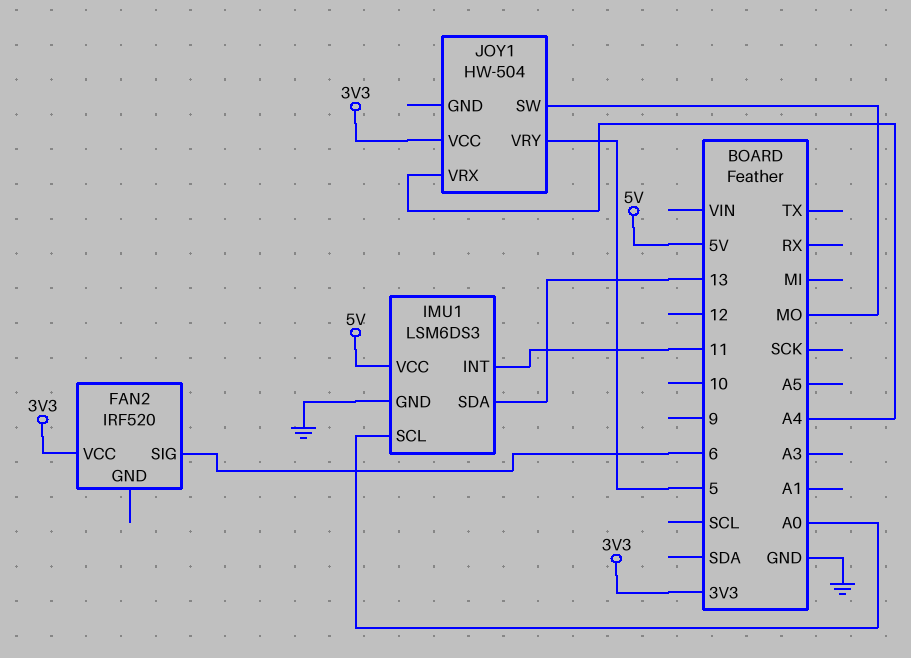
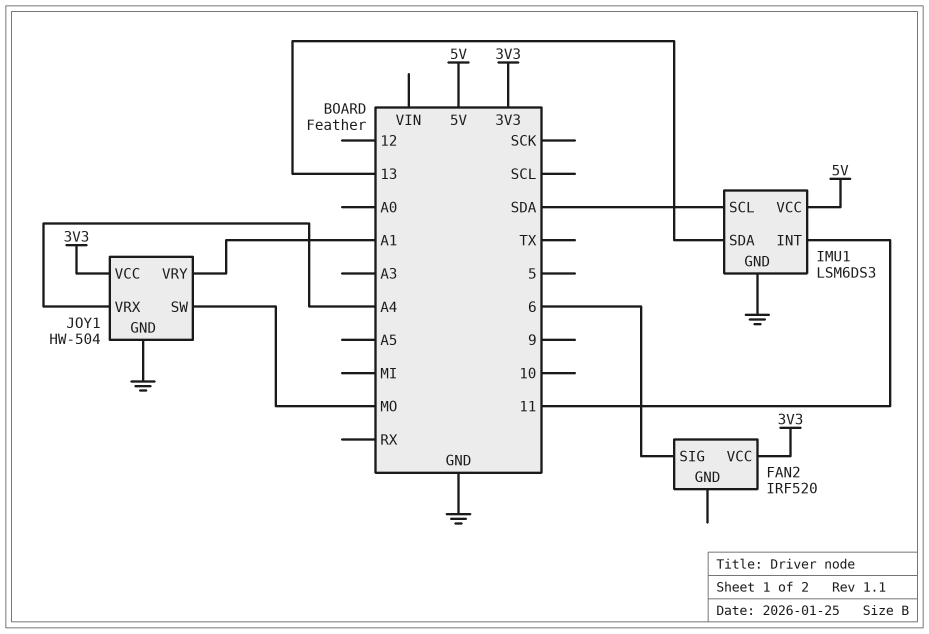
IMU1 pin SCL: A0 -> SDA
JOY1 pin GND: none -> GND
JOY1 pin VRY: 5 -> A1

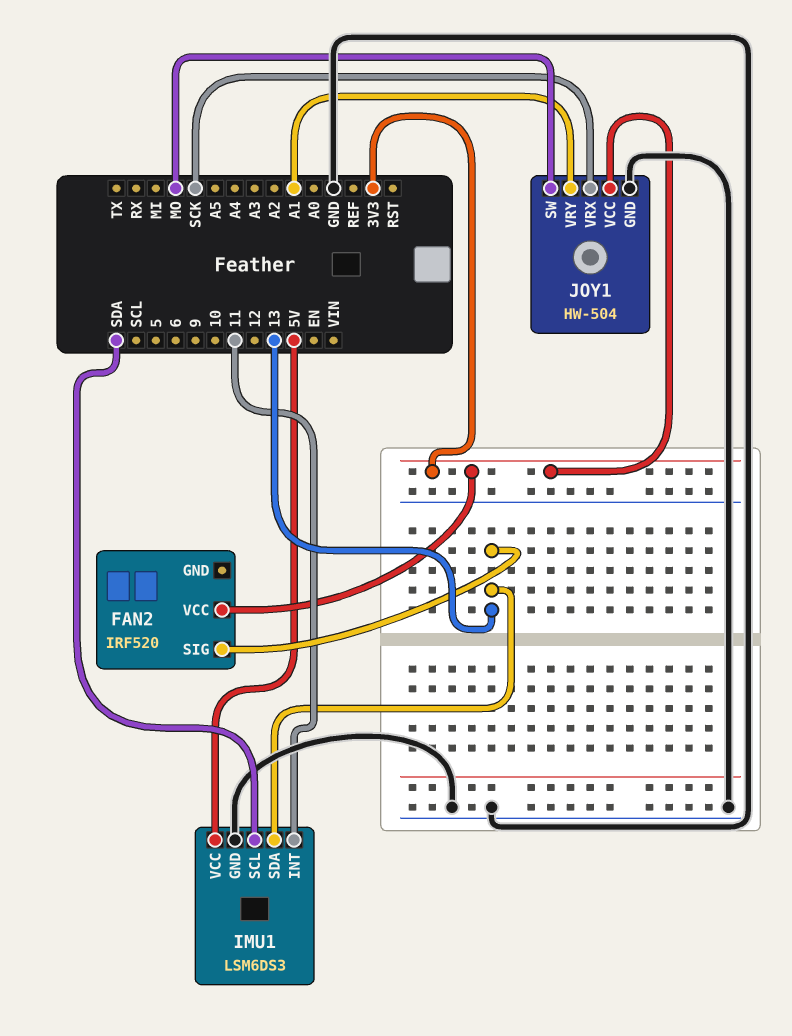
FAN2 pin SIG: 6 -> 13
JOY1 pin VRX: A4 -> SCK

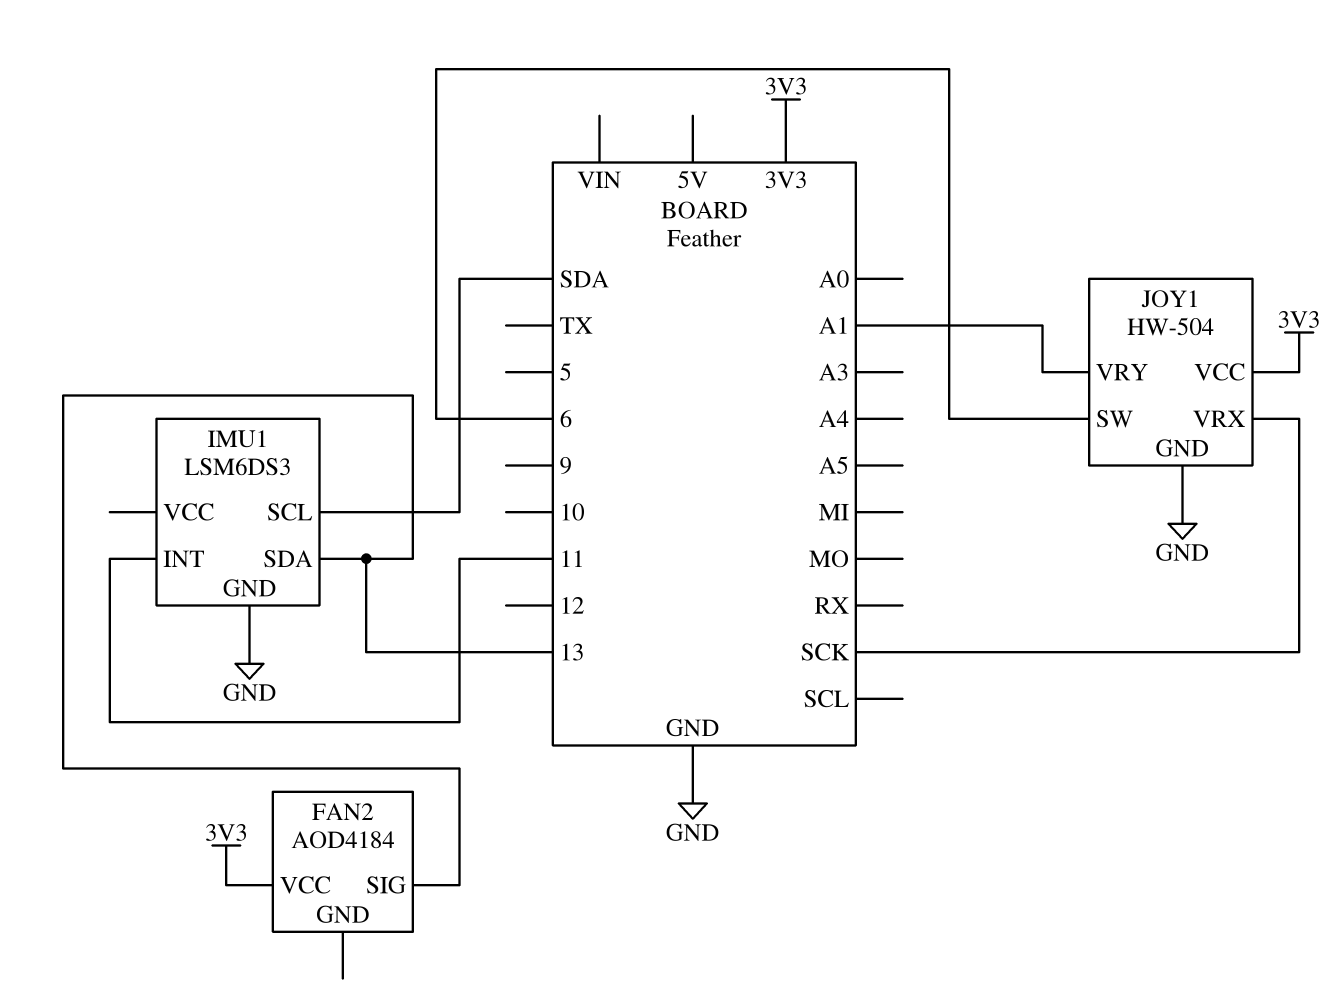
FAN2: IRF520 -> AOD4184
IMU1 pin VCC: 5V -> none
JOY1 pin SW: MO -> 6

